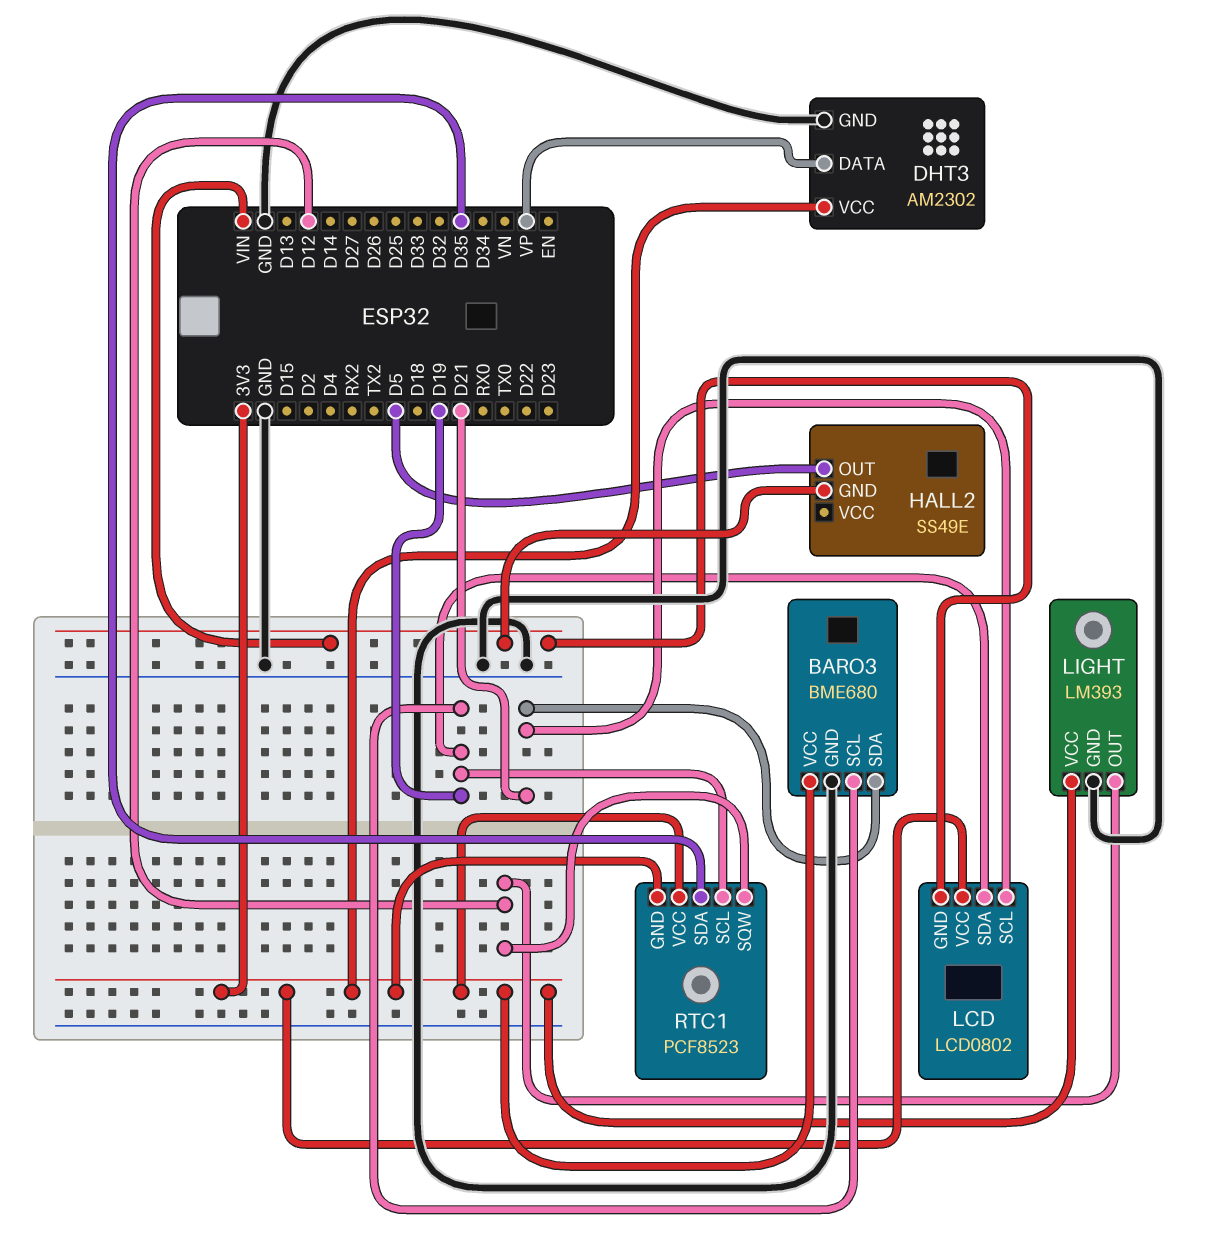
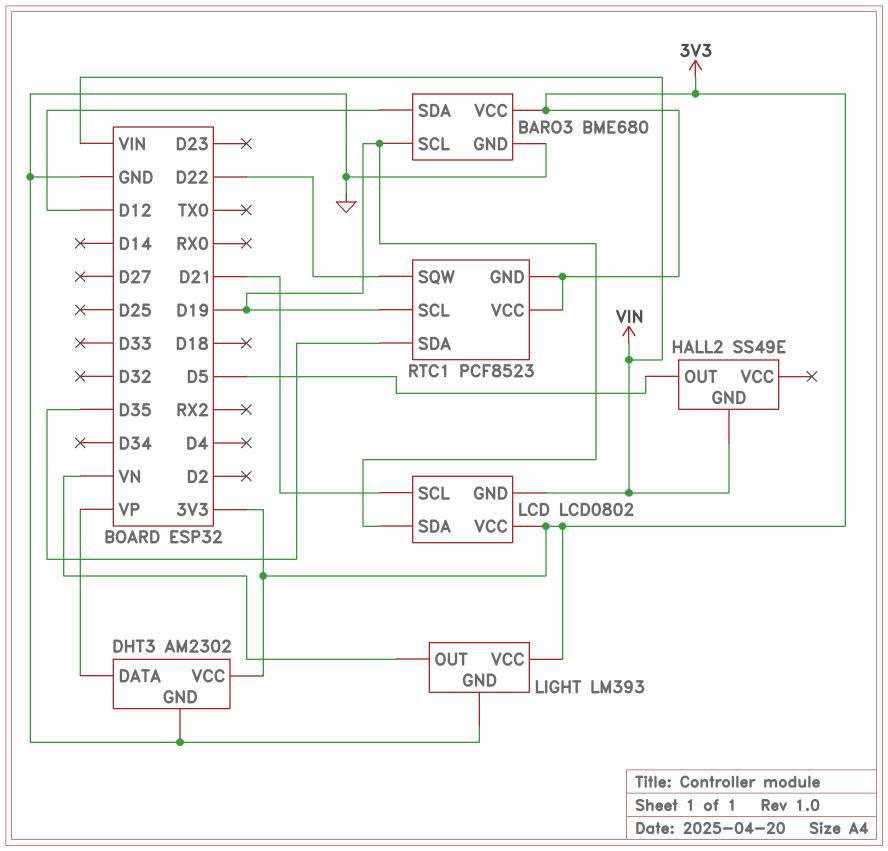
BARO3 pin SDA: D21 -> D12
LIGHT pin OUT: D12 -> VN
RTC1 pin SQW: D12 -> D22

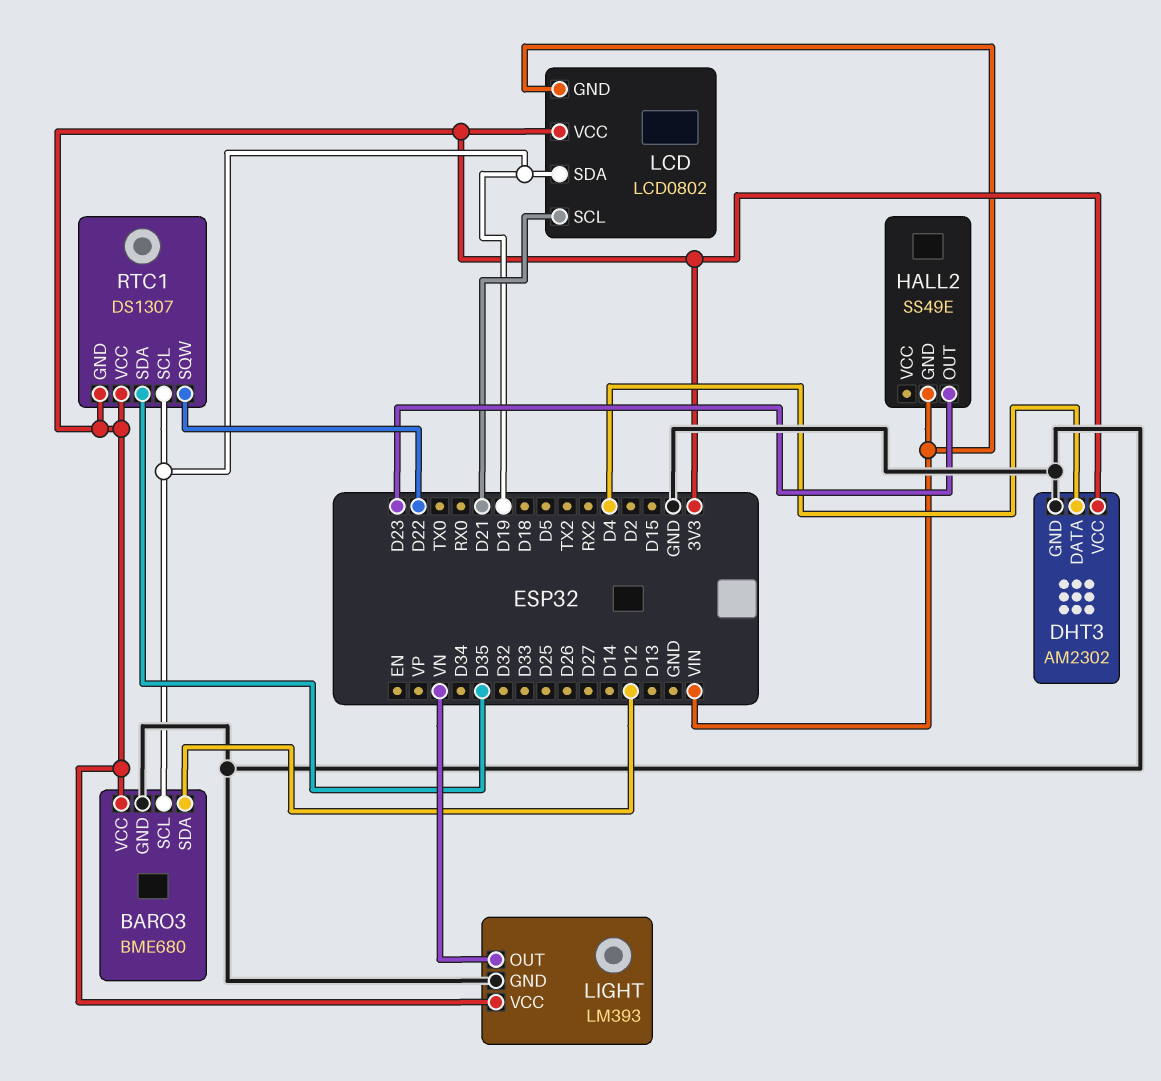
DHT3 pin DATA: VP -> D4
HALL2 pin OUT: D5 -> D23
RTC1: PCF8523 -> DS1307

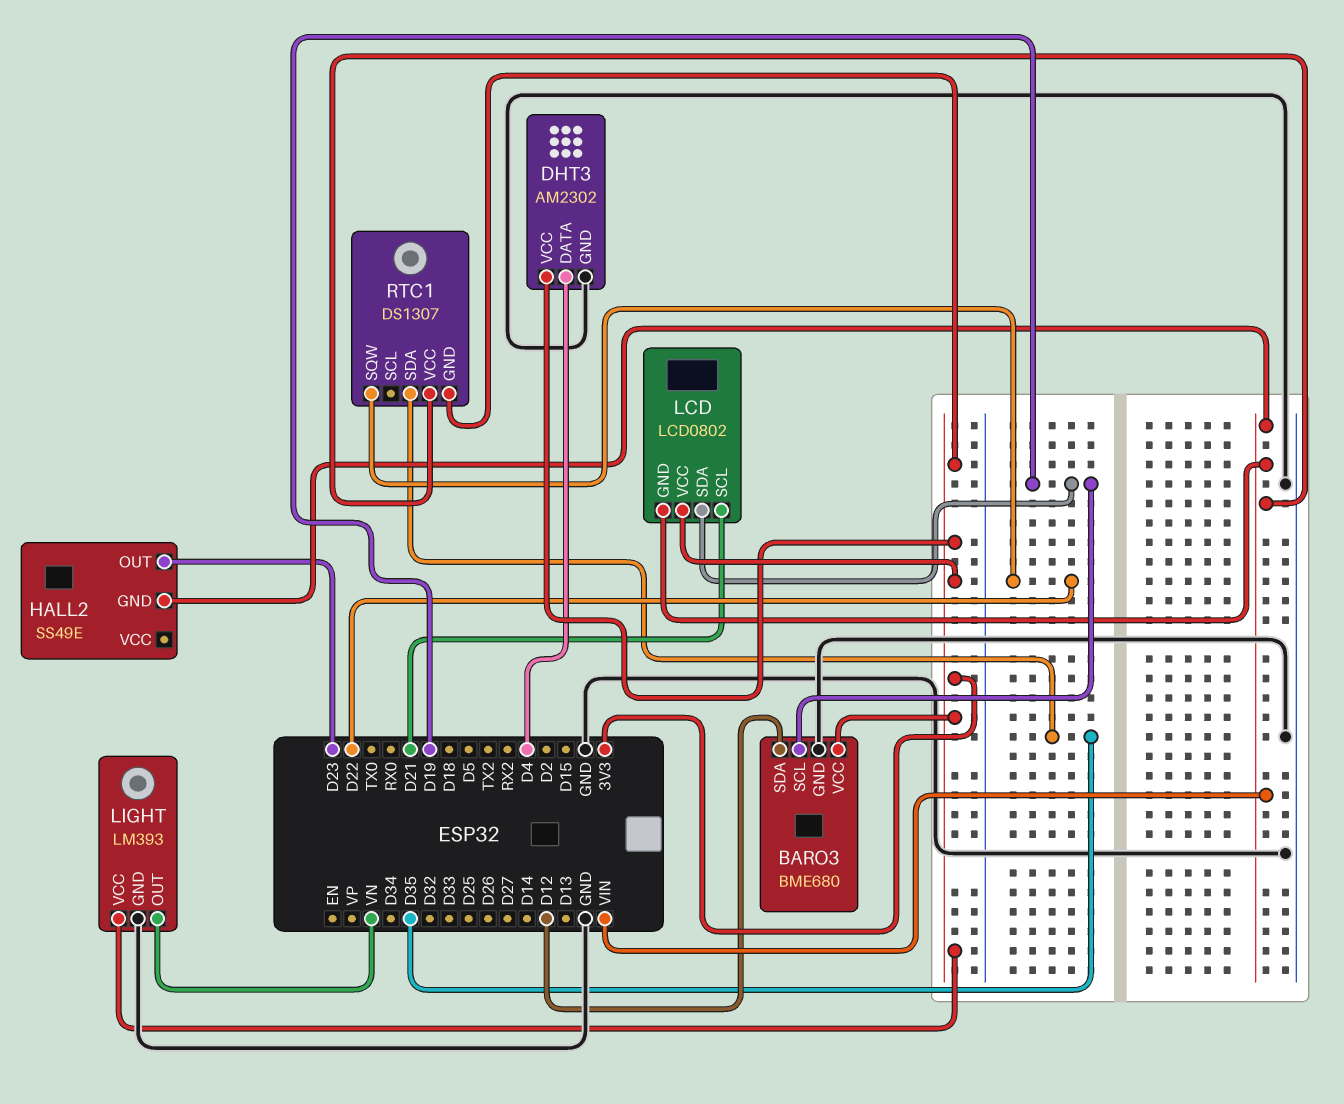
RTC1 pin SCL: D19 -> none
RTC1 pin VCC: 3V3 -> VIN

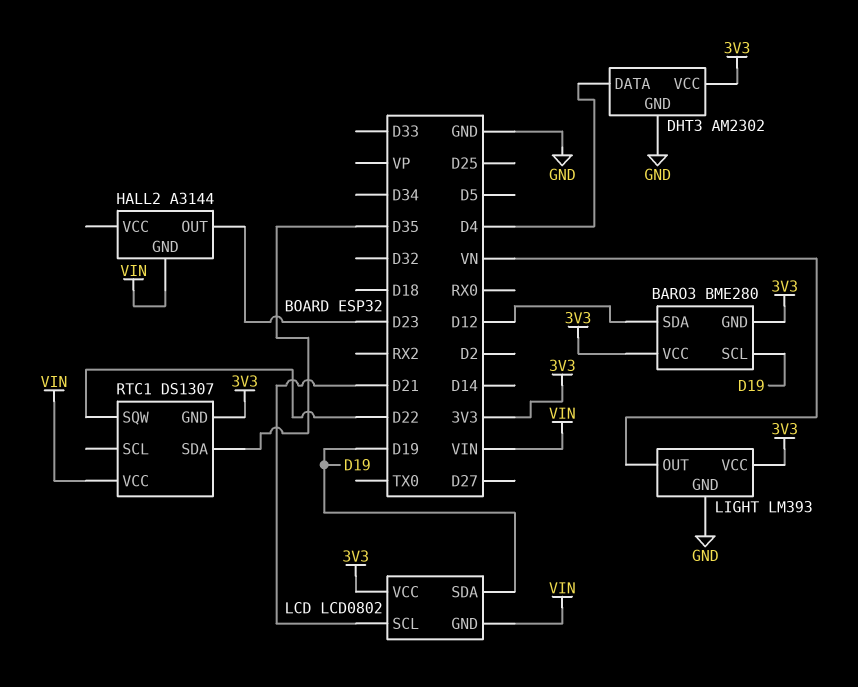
BARO3: BME680 -> BME280
BARO3 pin GND: GND -> 3V3
HALL2: SS49E -> A3144

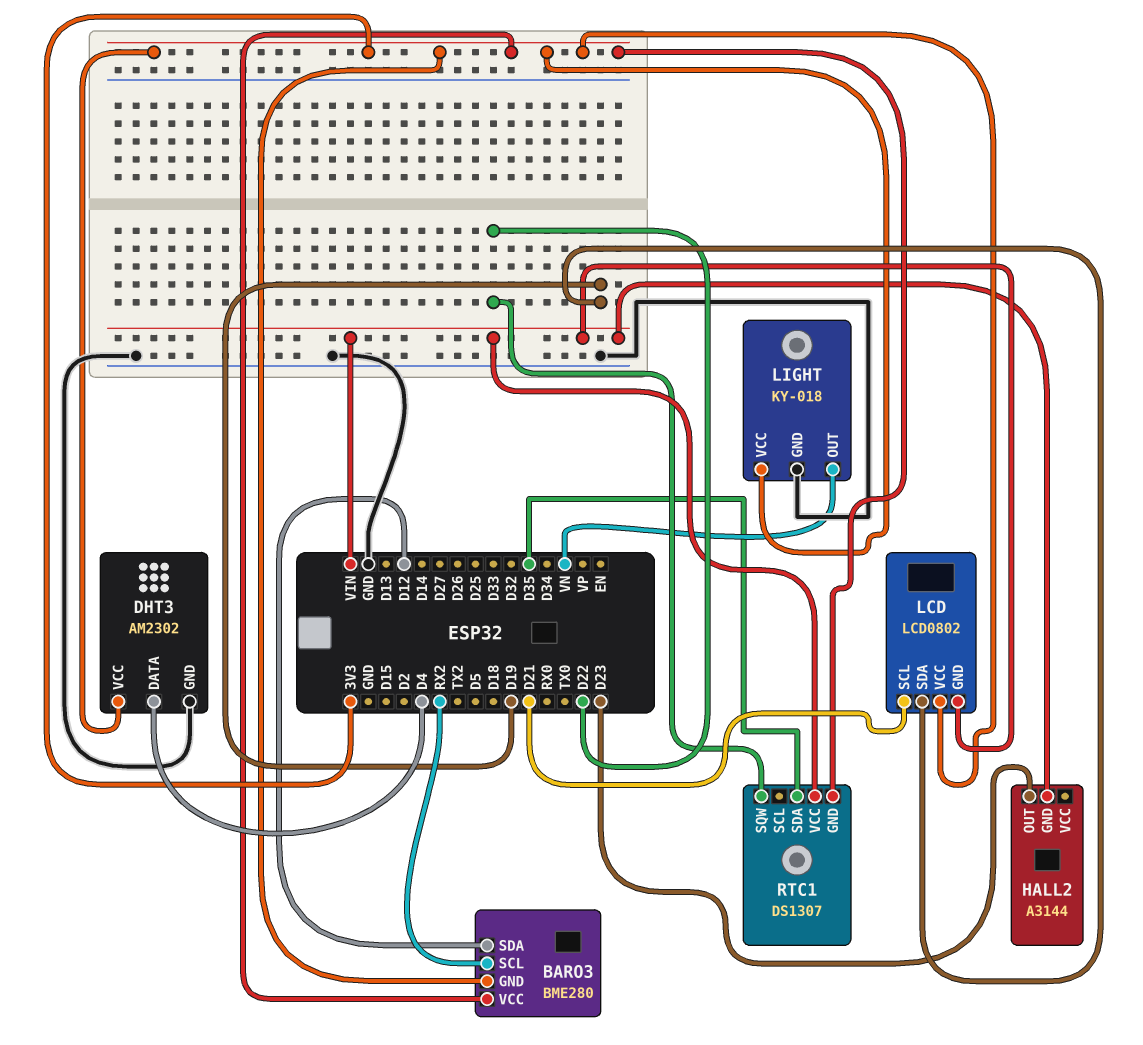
BARO3 pin SCL: D19 -> RX2
LIGHT: LM393 -> KY-018

